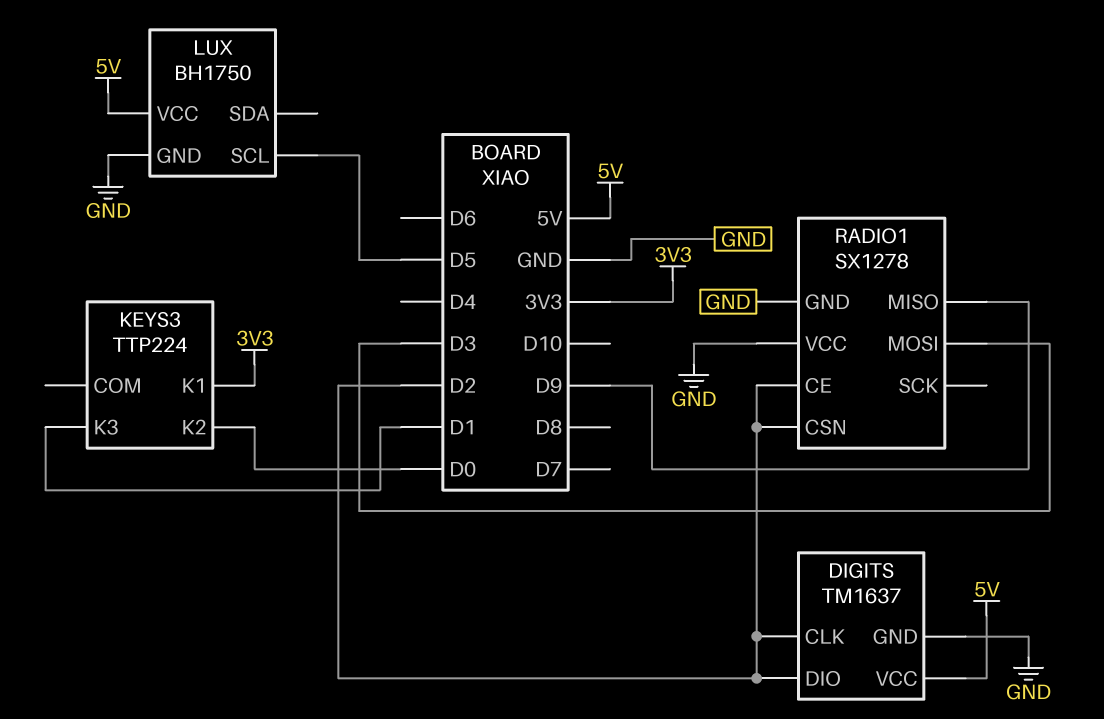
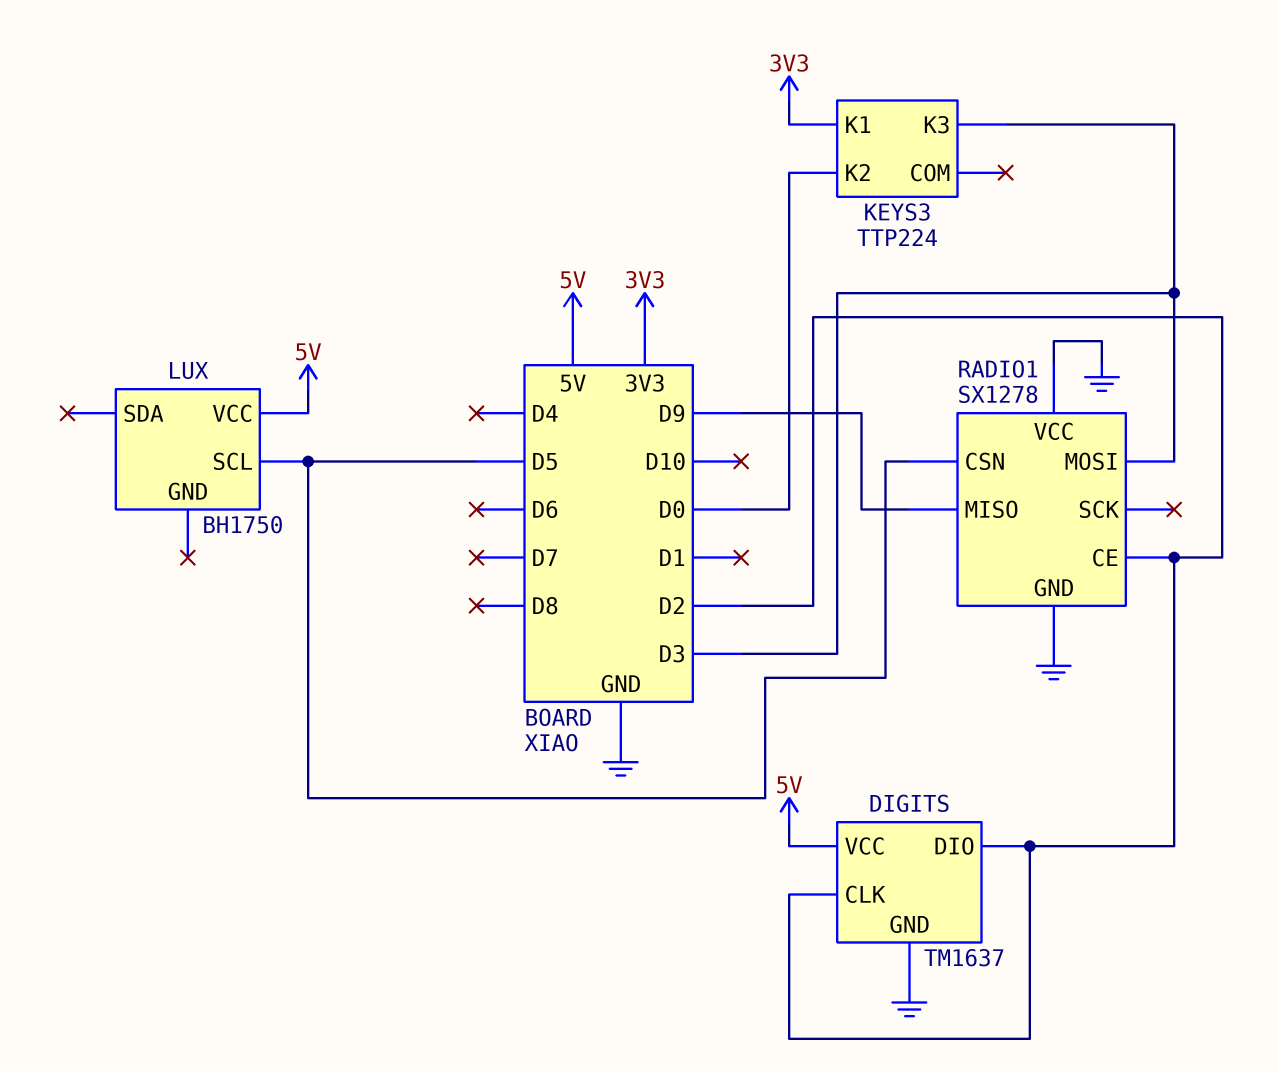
KEYS3 pin K3: D1 -> D3
LUX pin GND: GND -> none
RADIO1 pin CSN: D2 -> D5

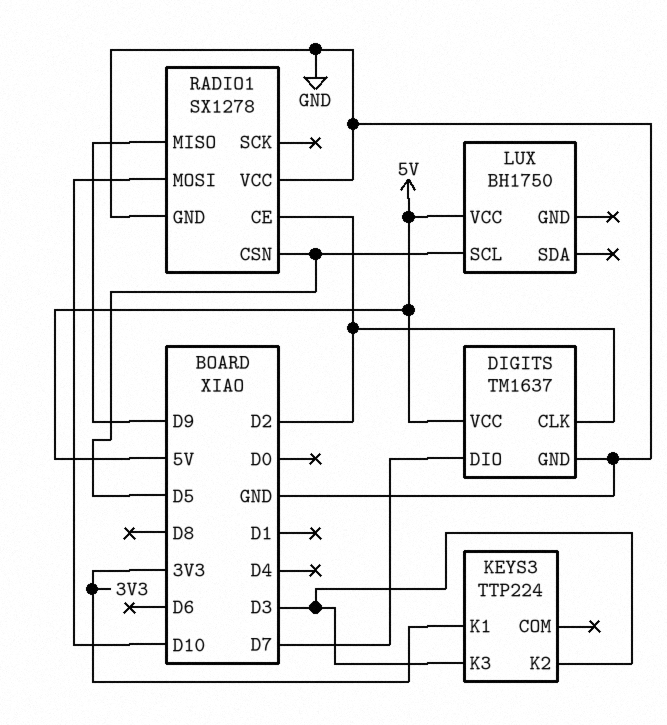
DIGITS pin DIO: D2 -> D7
KEYS3 pin K2: D0 -> D3
RADIO1 pin MOSI: D3 -> D10

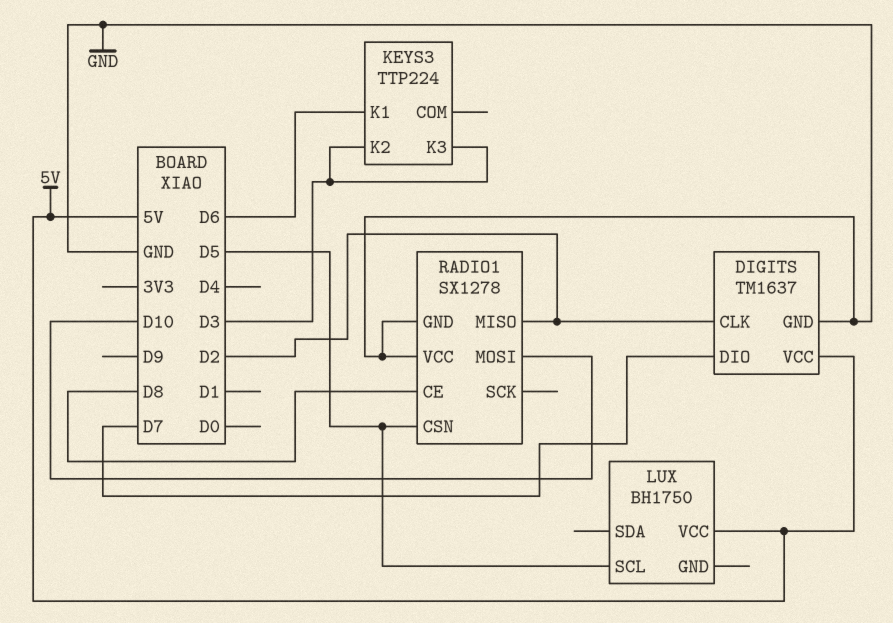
KEYS3 pin K1: 3V3 -> D6
RADIO1 pin CE: D2 -> D8
RADIO1 pin MISO: D9 -> D2

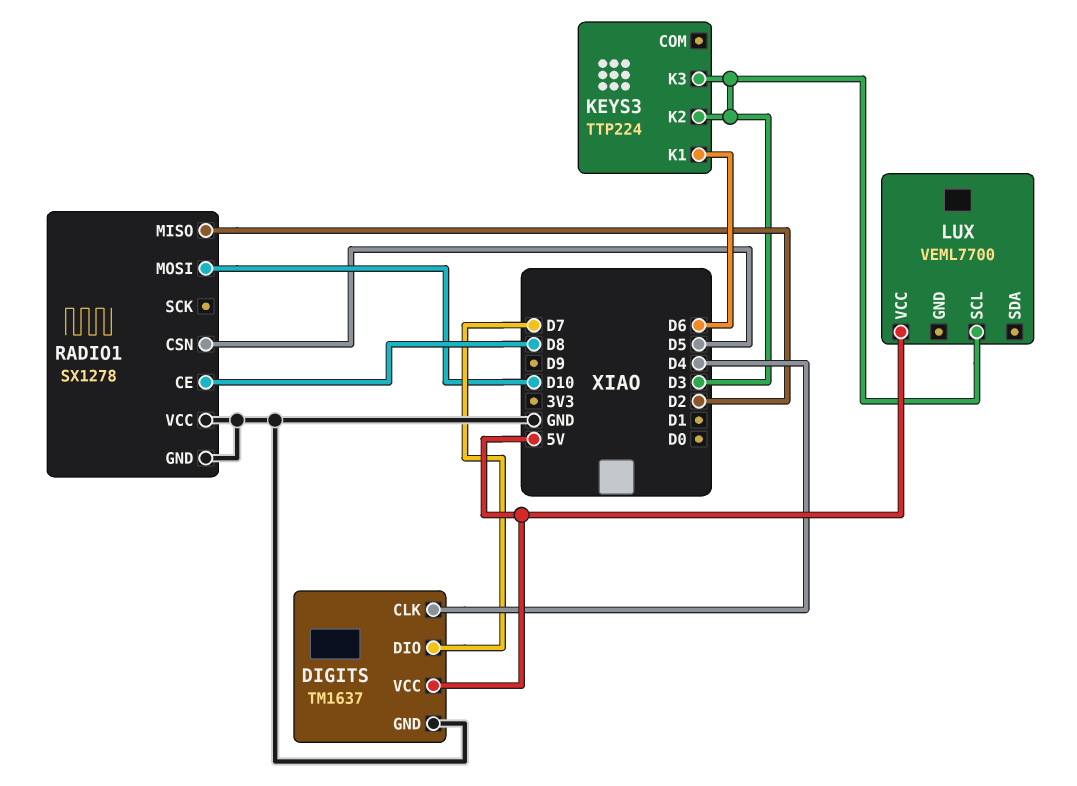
DIGITS pin CLK: D2 -> D4
LUX: BH1750 -> VEML7700
LUX pin SCL: D5 -> D3

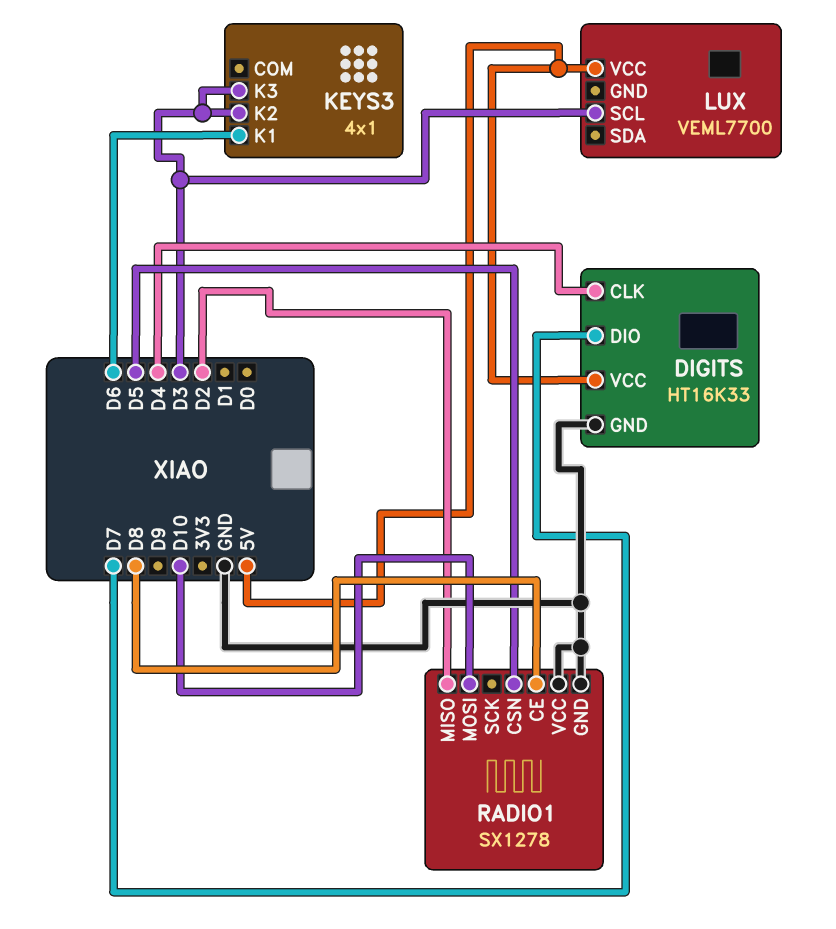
DIGITS: TM1637 -> HT16K33
KEYS3: TTP224 -> 4x1

